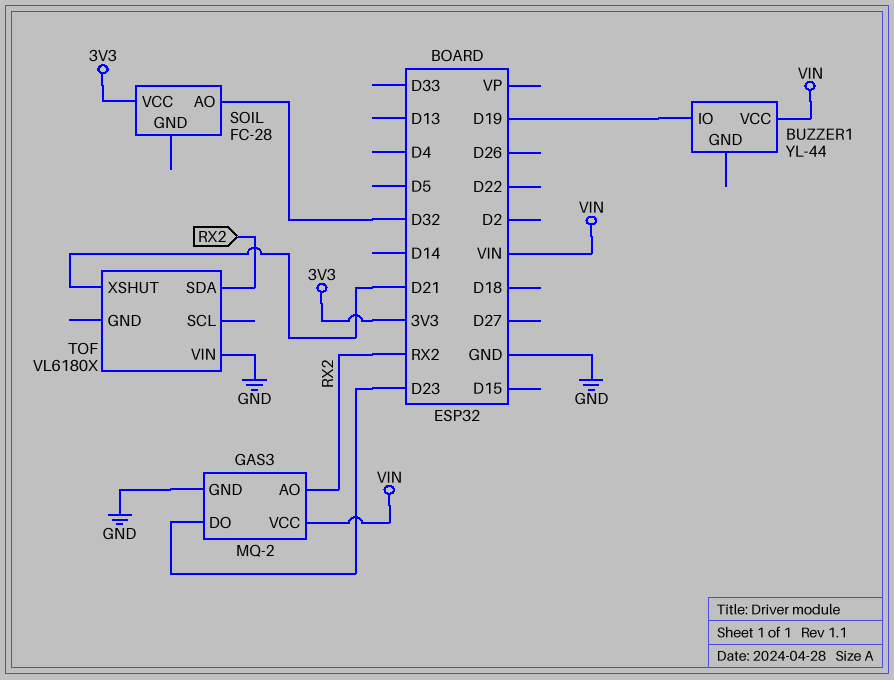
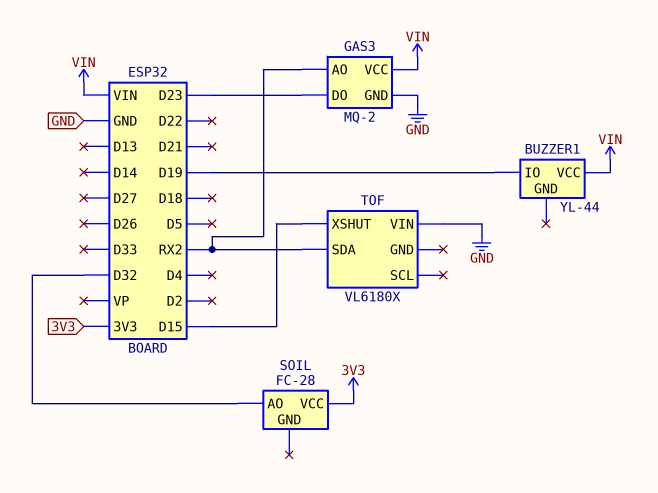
TOF pin XSHUT: D21 -> D15

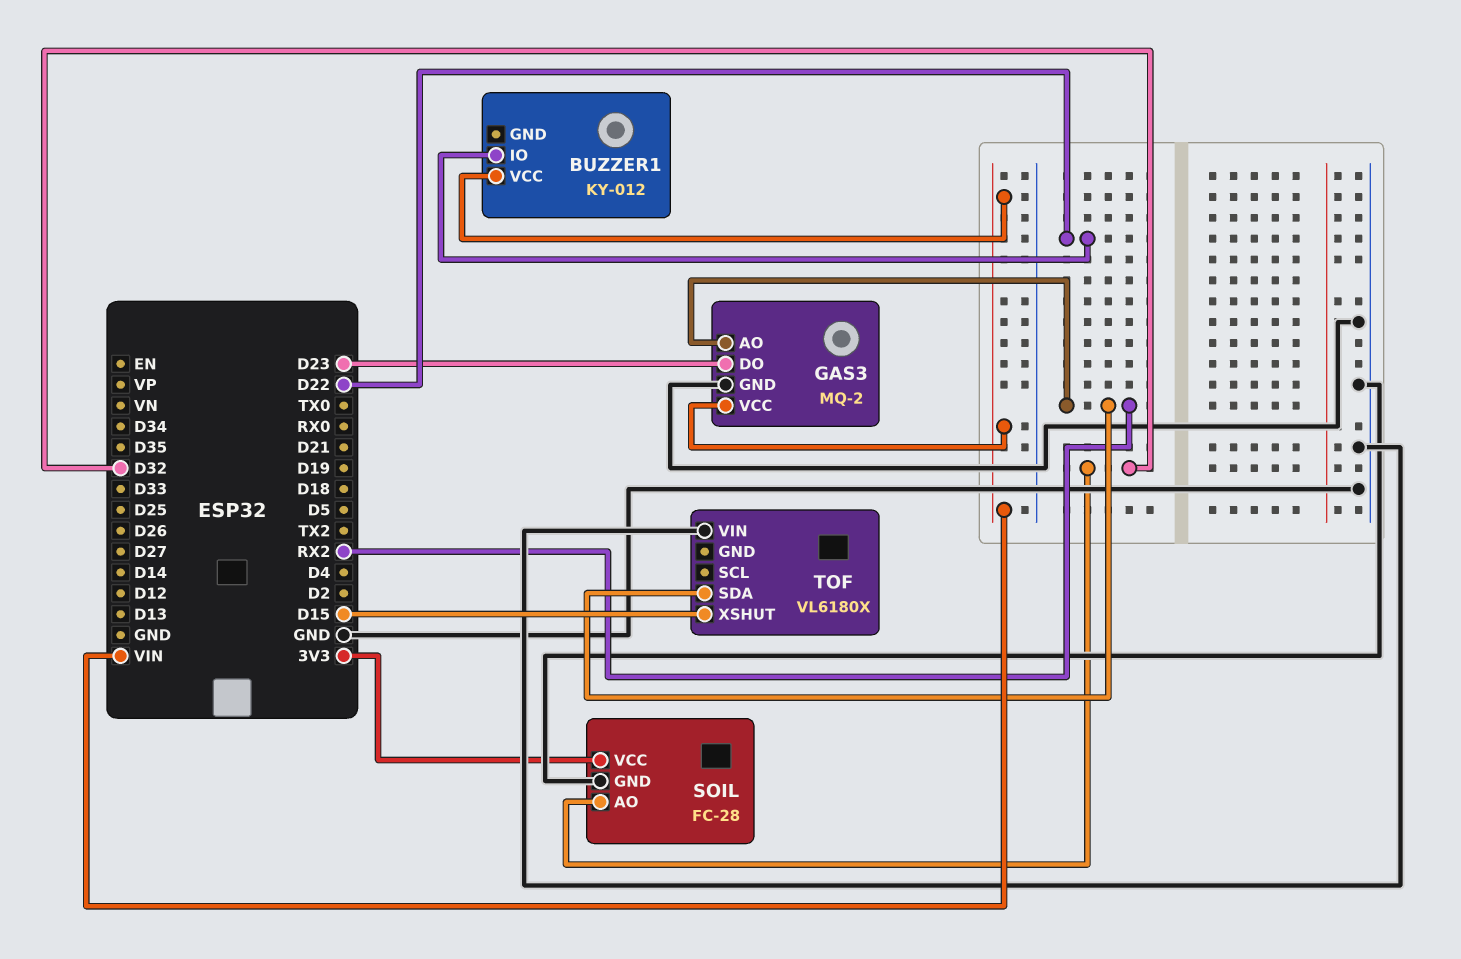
BUZZER1: YL-44 -> KY-012
BUZZER1 pin IO: D19 -> D22
SOIL pin GND: none -> GND

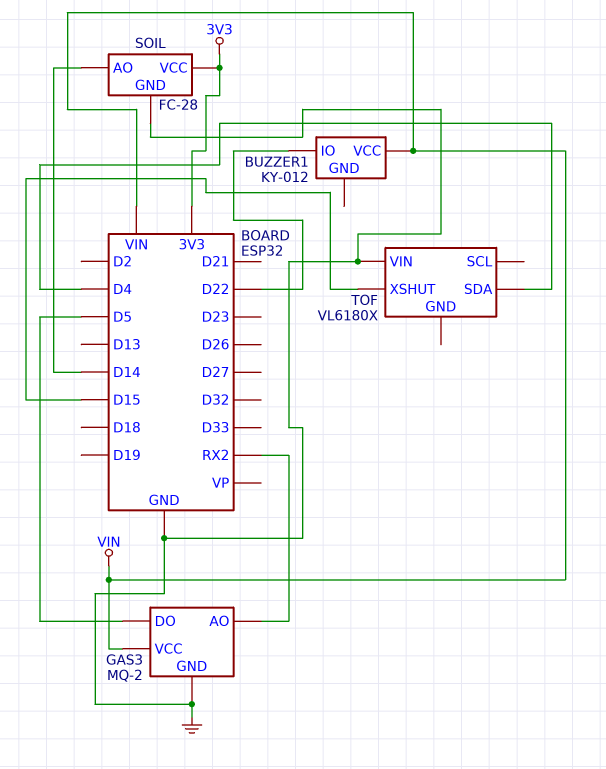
GAS3 pin DO: D23 -> D5
SOIL pin AO: D32 -> D14
TOF pin SDA: RX2 -> D4

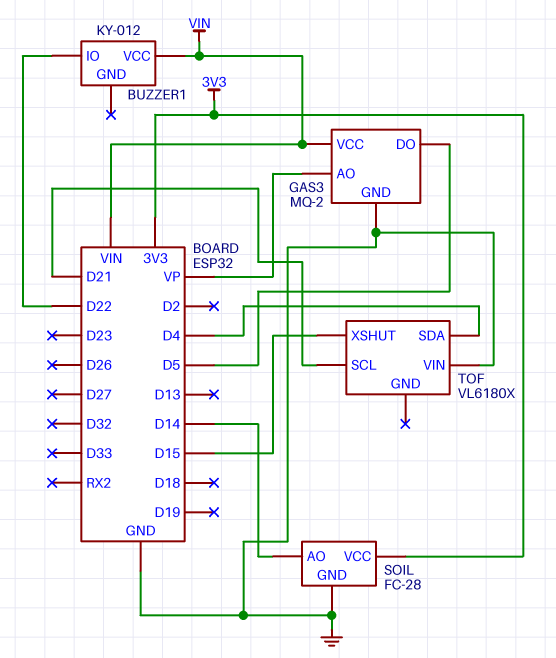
GAS3 pin AO: RX2 -> VP
TOF pin SCL: none -> D21

